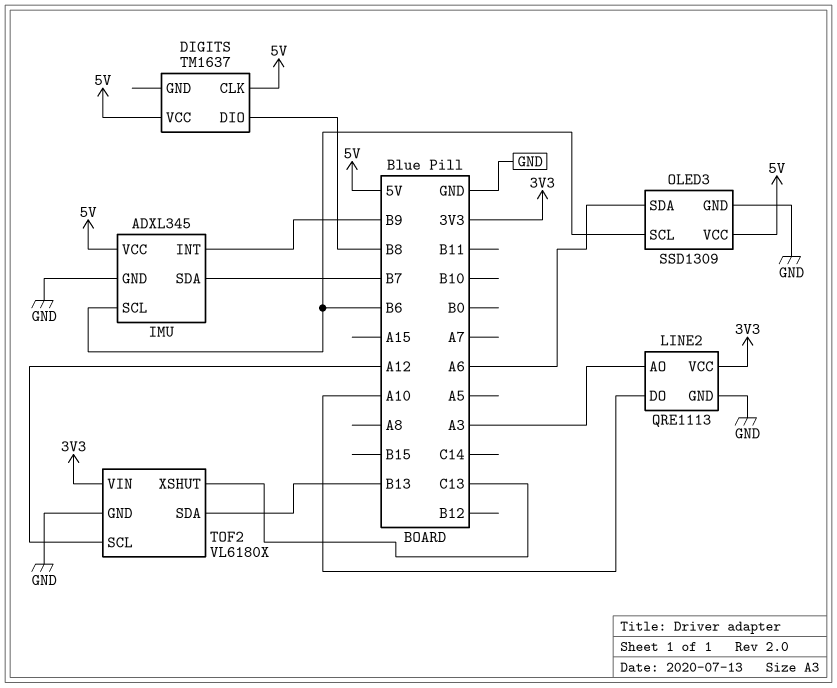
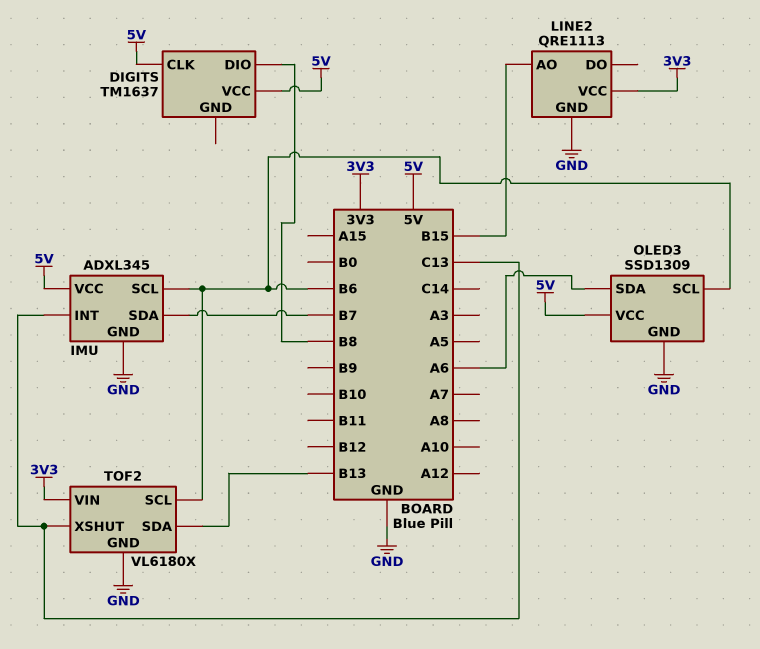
IMU pin INT: B9 -> C13
LINE2 pin AO: A3 -> B15
LINE2 pin DO: A10 -> none
TOF2 pin SCL: A12 -> B6

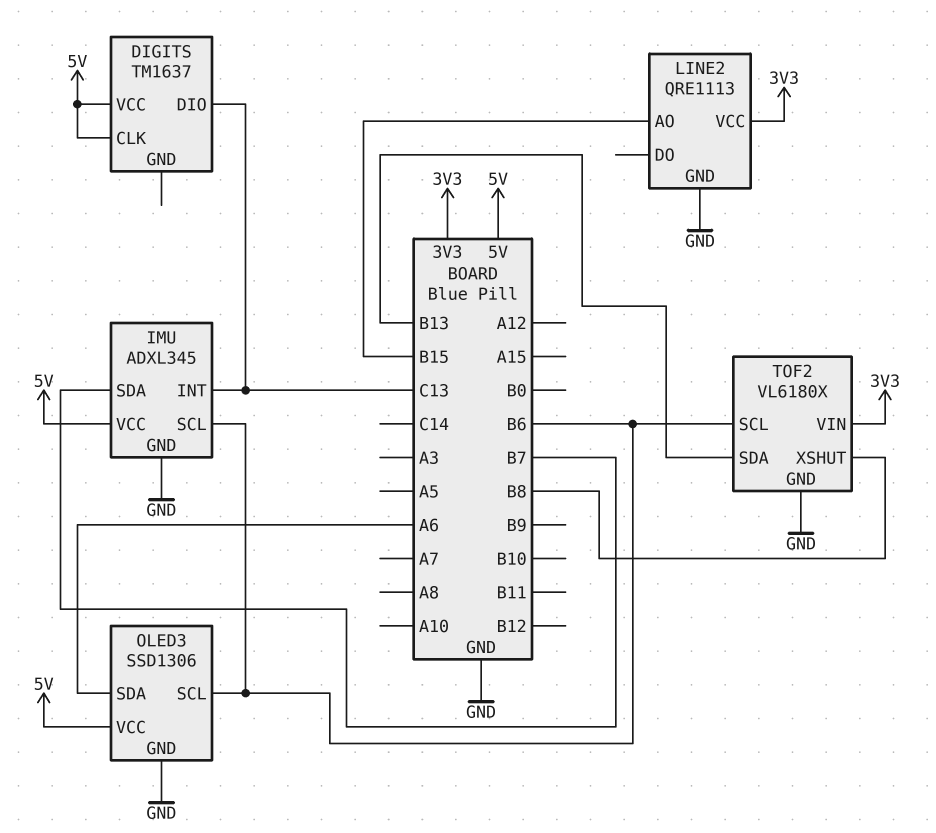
DIGITS pin DIO: B8 -> C13
OLED3: SSD1309 -> SSD1306
TOF2 pin XSHUT: C13 -> B8

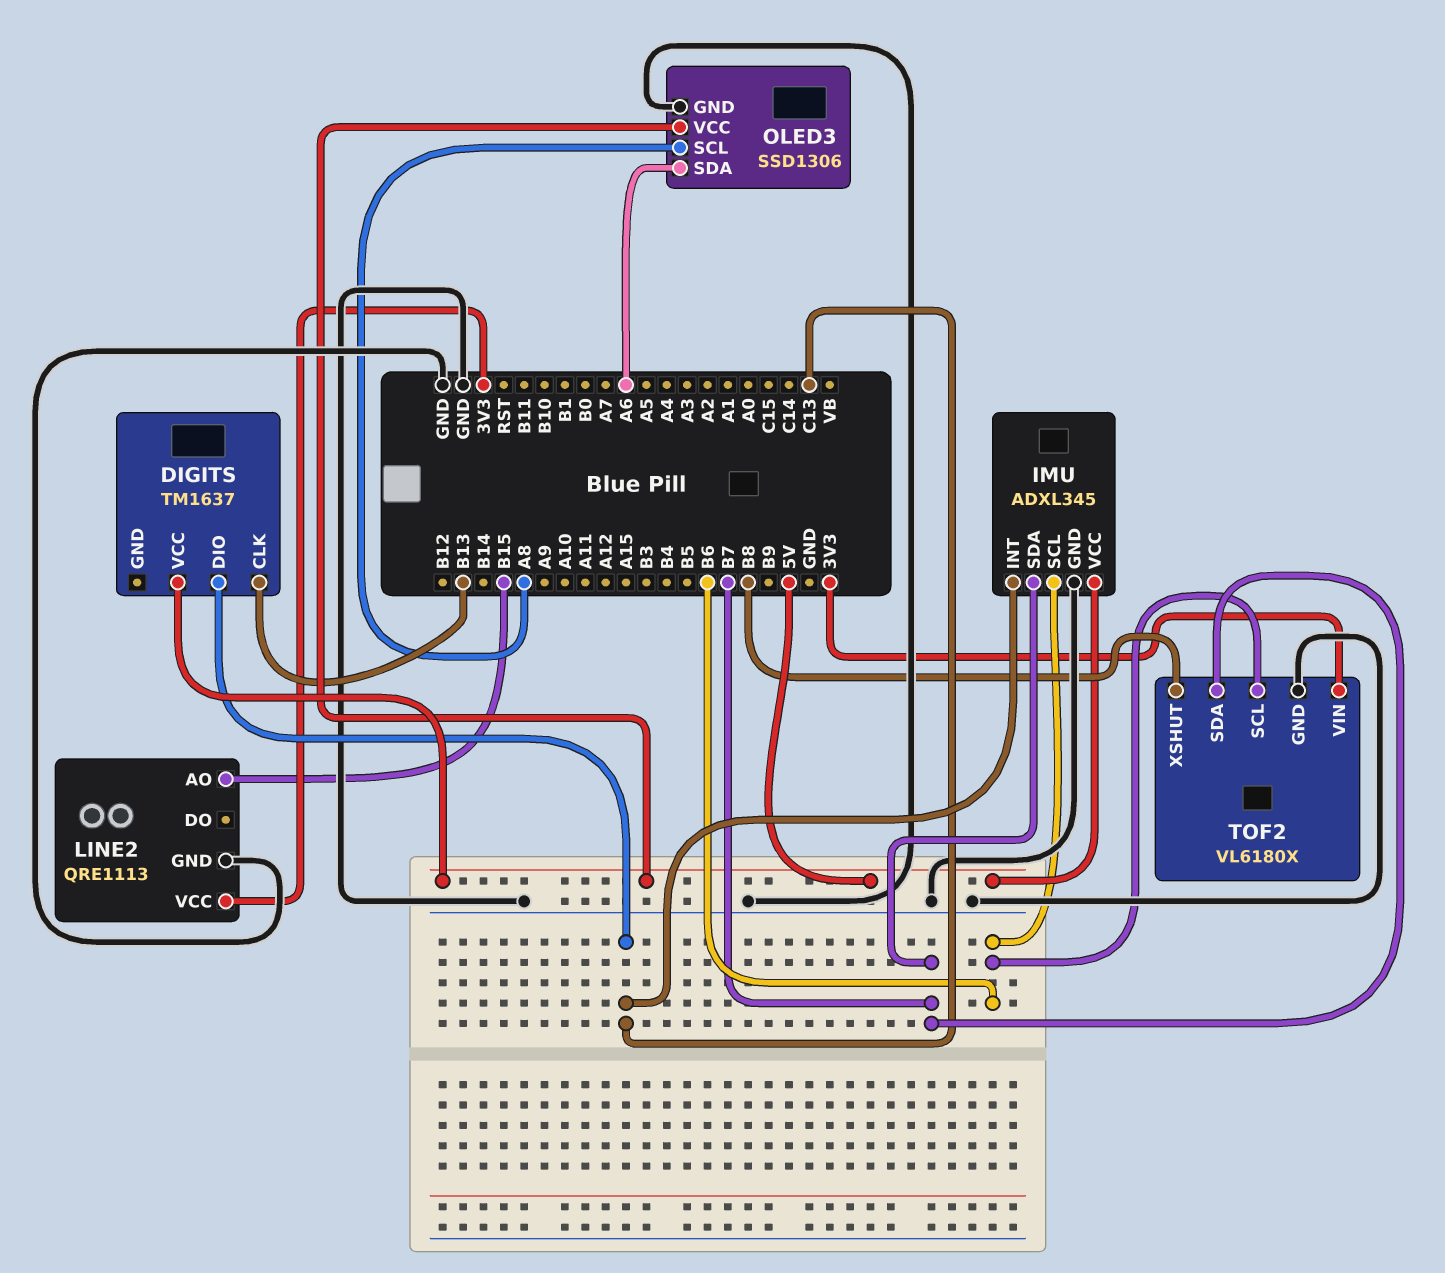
DIGITS pin CLK: 5V -> B13
OLED3 pin SCL: B6 -> A8
TOF2 pin SDA: B13 -> B7

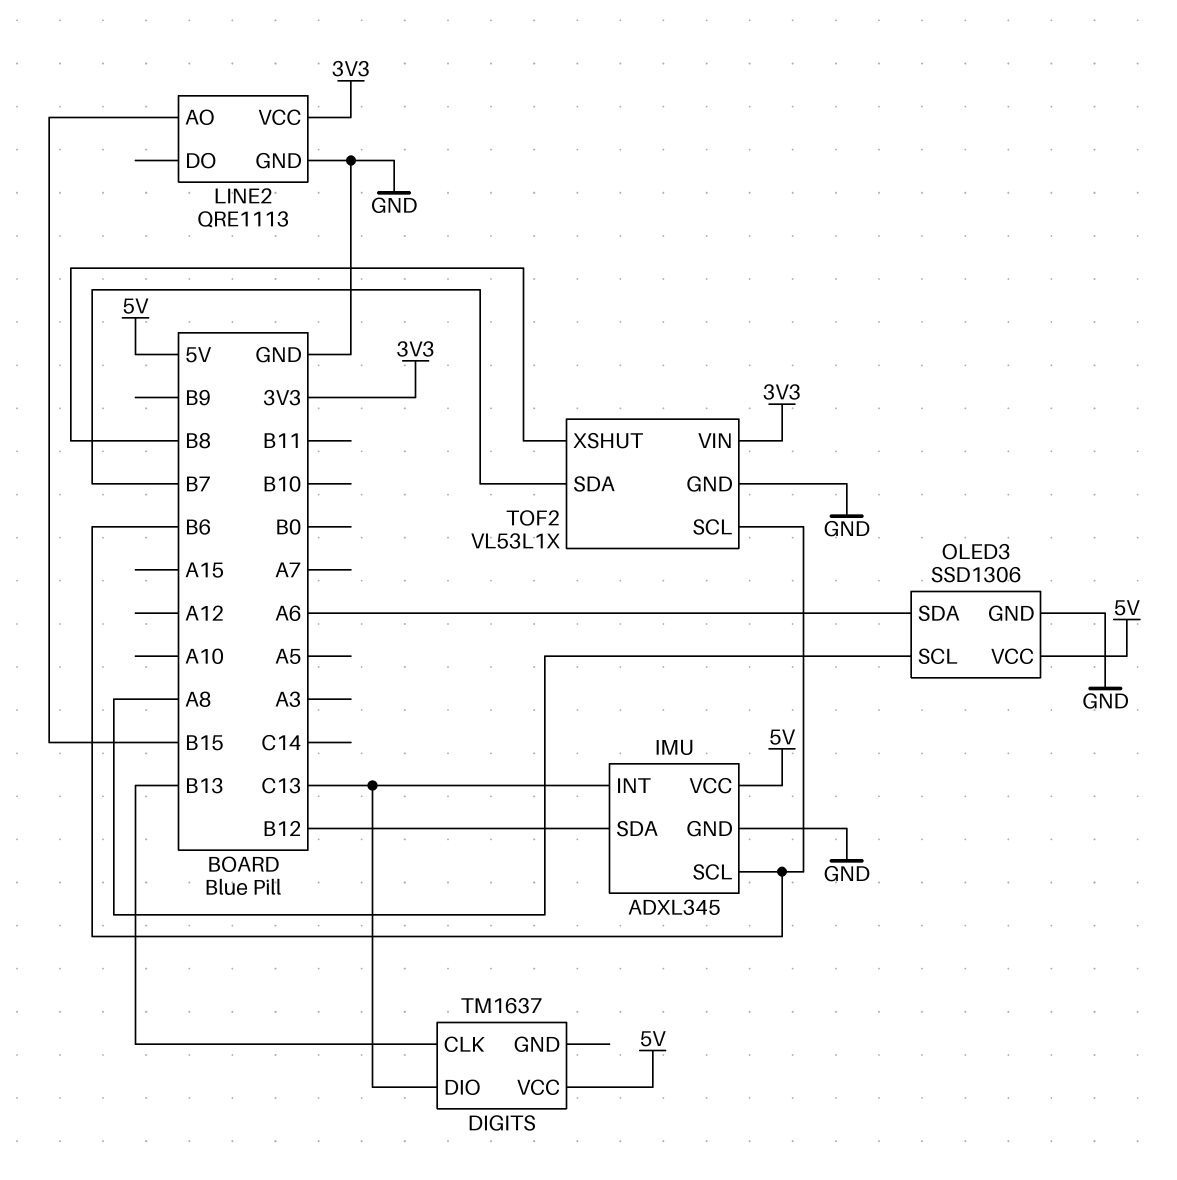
IMU pin SDA: B7 -> B12
TOF2: VL6180X -> VL53L1X

